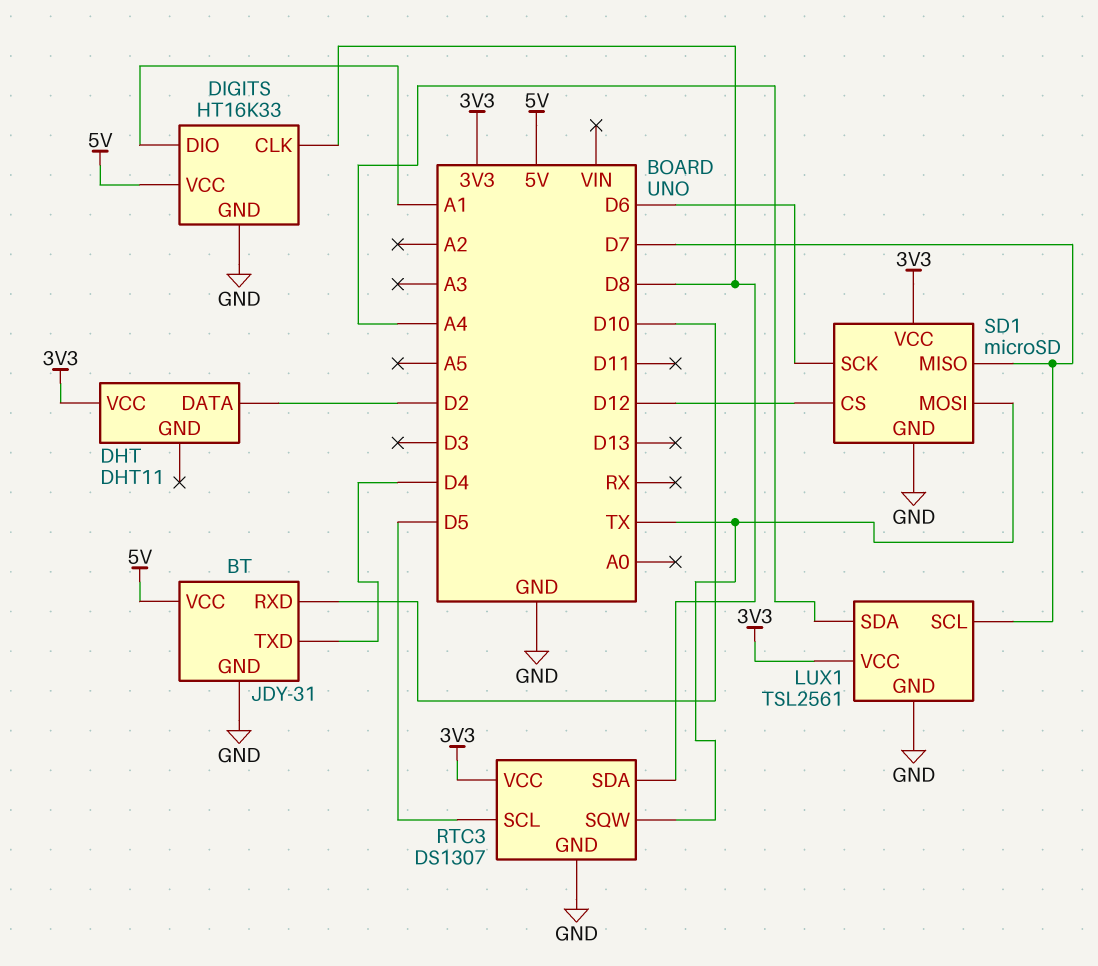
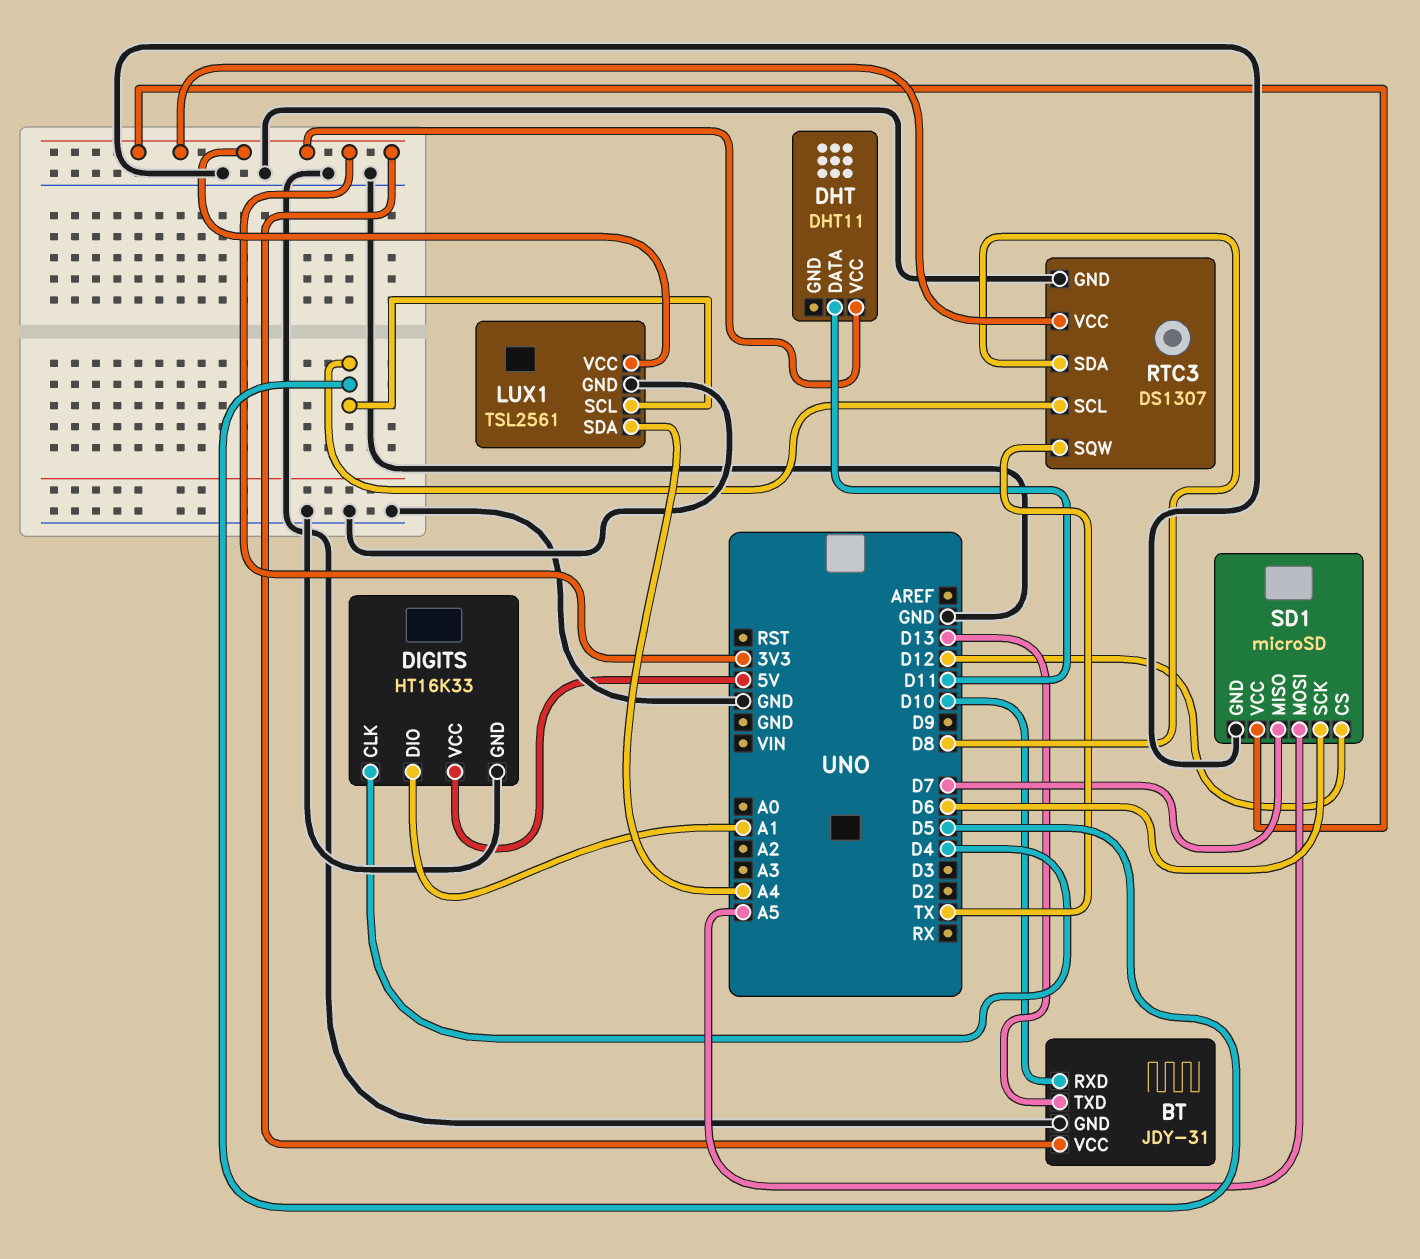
BT pin TXD: D4 -> D13
BT pin VCC: 5V -> 3V3
DHT pin DATA: D2 -> D11
DIGITS pin CLK: D8 -> D4
LUX1 pin SCL: D7 -> D5
SD1 pin MOSI: TX -> A5

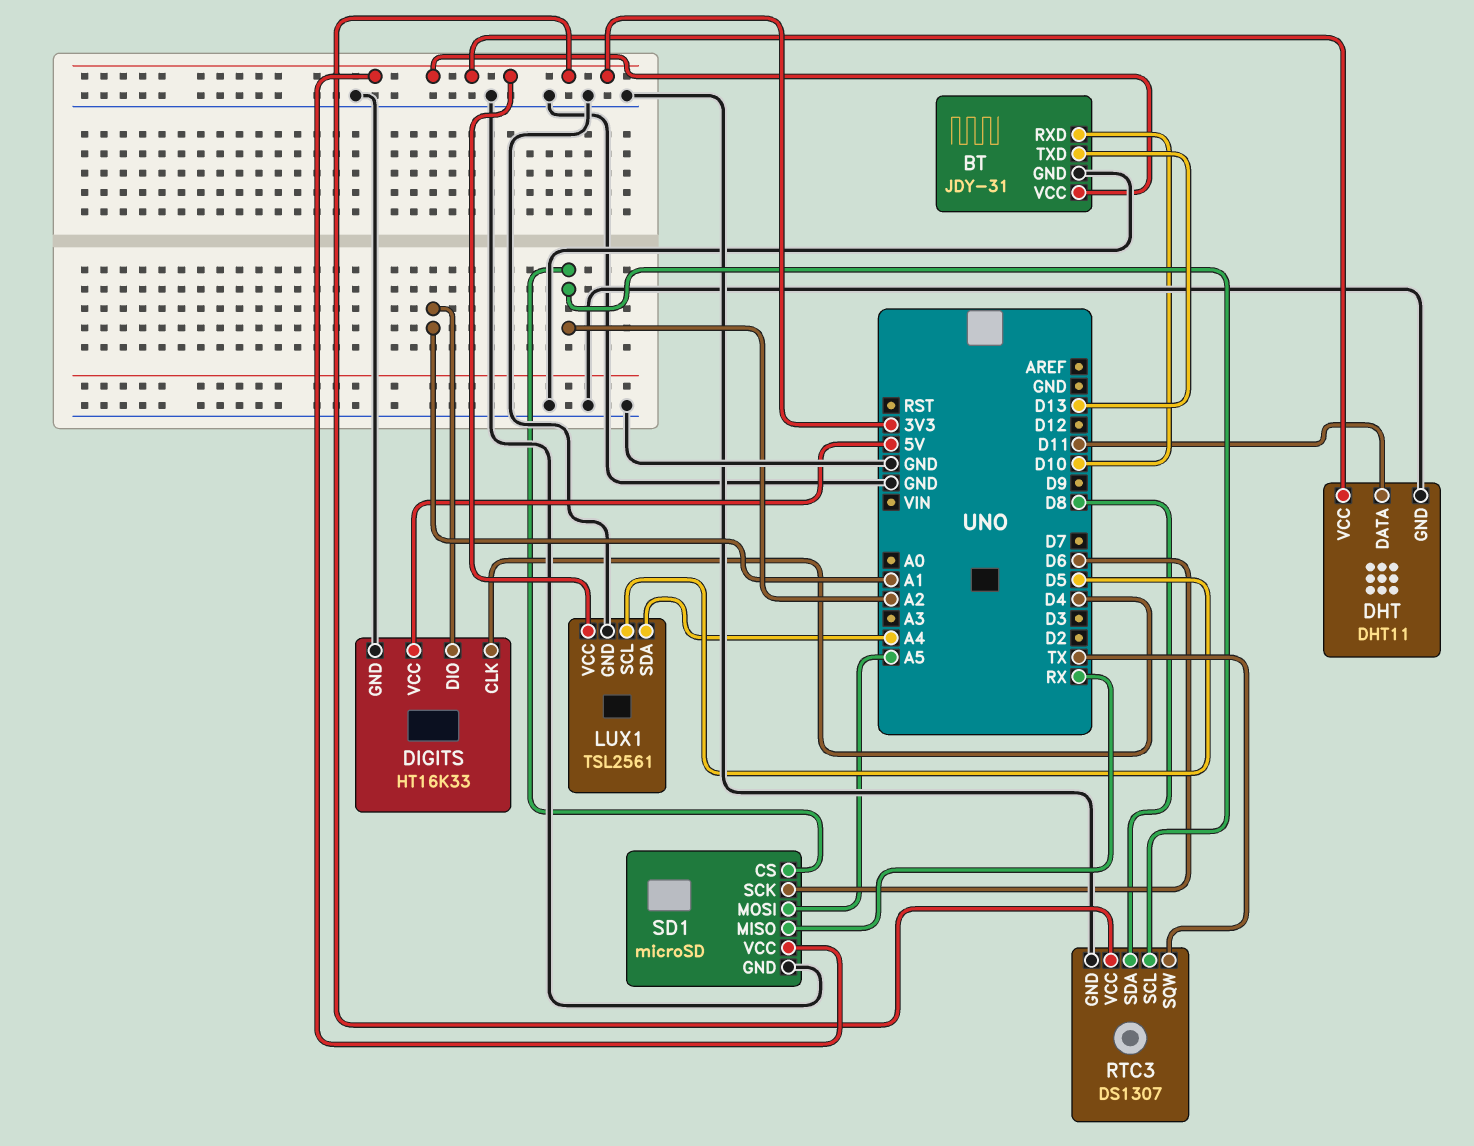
DHT pin GND: none -> GND
RTC3 pin SCL: D5 -> A2
SD1 pin CS: D12 -> A2
SD1 pin MISO: D7 -> RX

